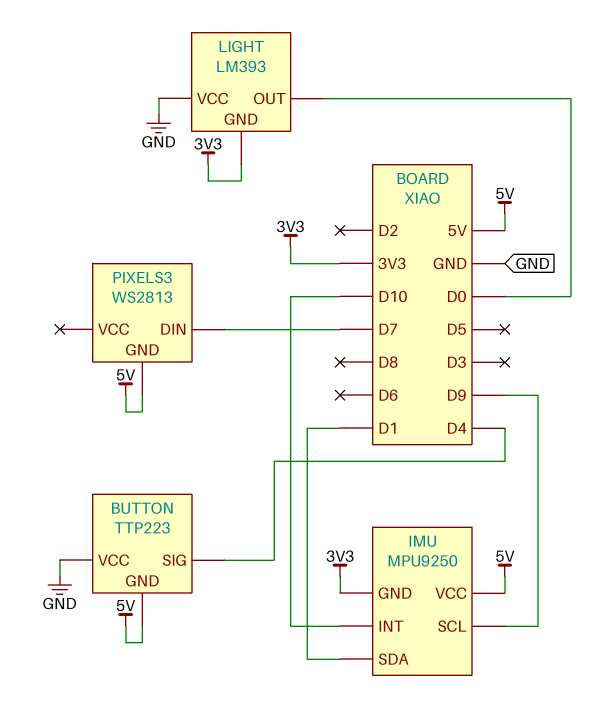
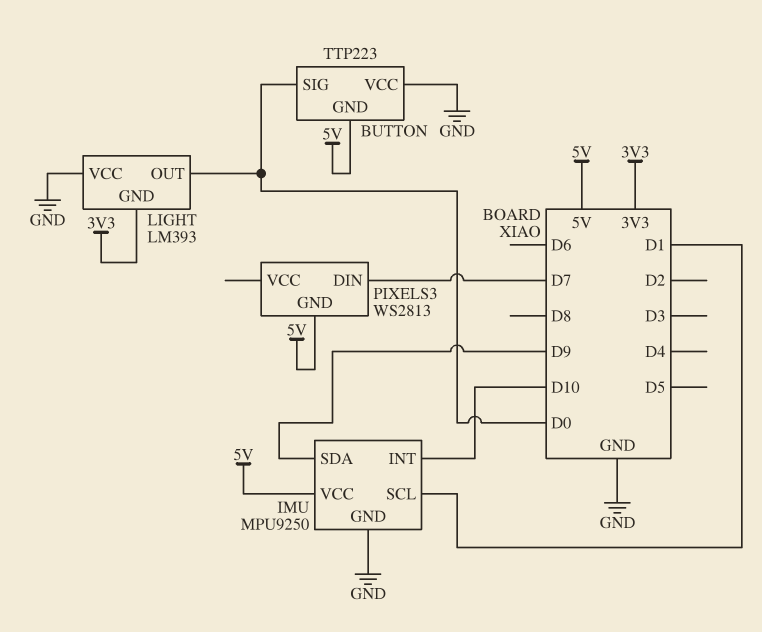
BUTTON pin SIG: D4 -> D0
IMU pin GND: 3V3 -> GND
IMU pin SCL: D9 -> D1
IMU pin SDA: D1 -> D9

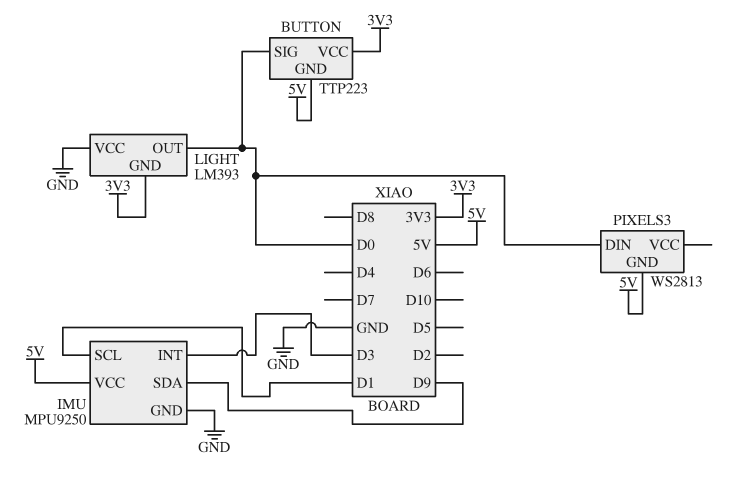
BUTTON pin VCC: GND -> 3V3
IMU pin INT: D10 -> D3
PIXELS3 pin DIN: D7 -> D0

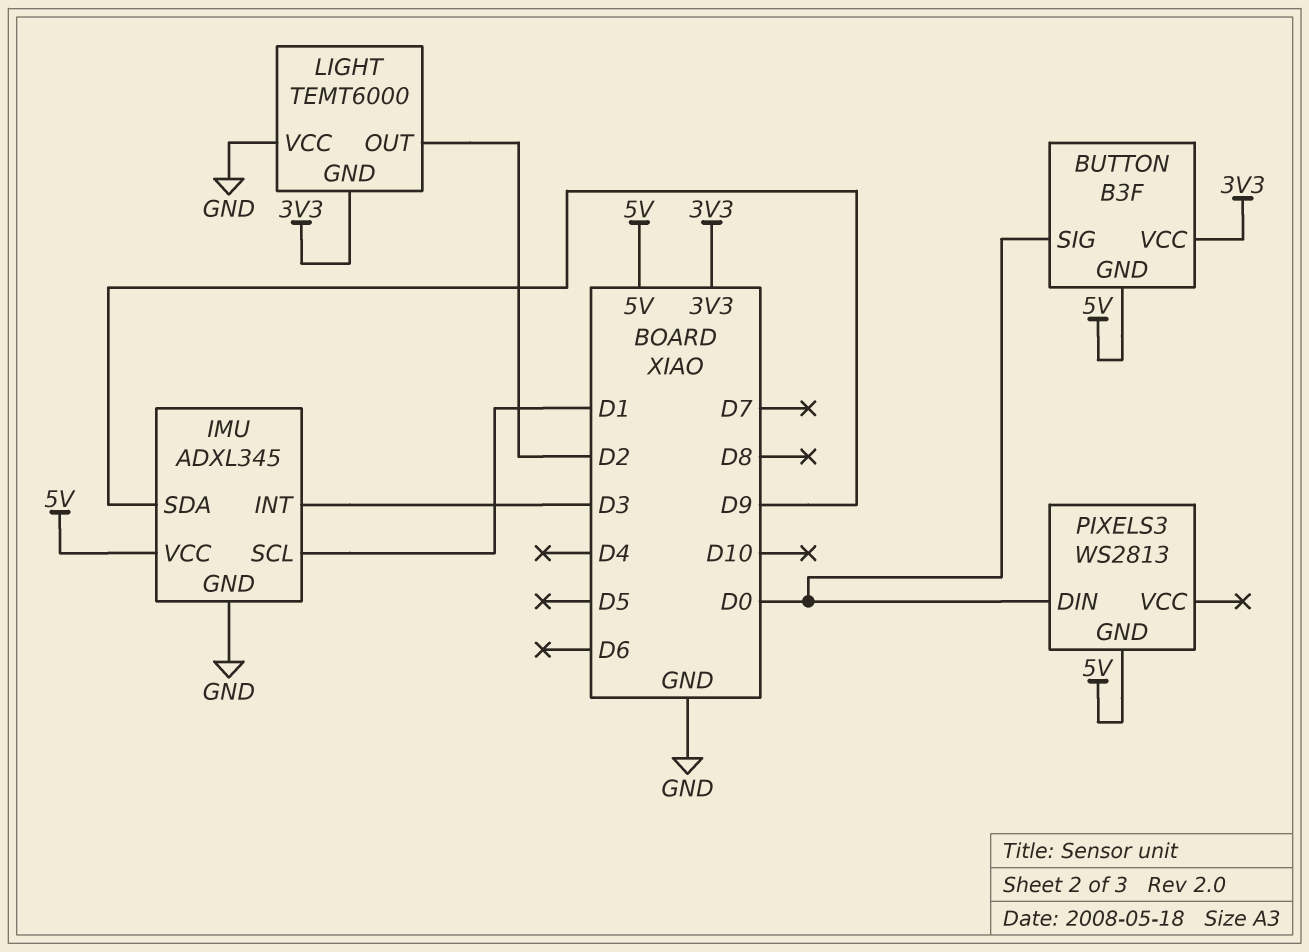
BUTTON: TTP223 -> B3F
IMU: MPU9250 -> ADXL345
LIGHT: LM393 -> TEMT6000
LIGHT pin OUT: D0 -> D2

